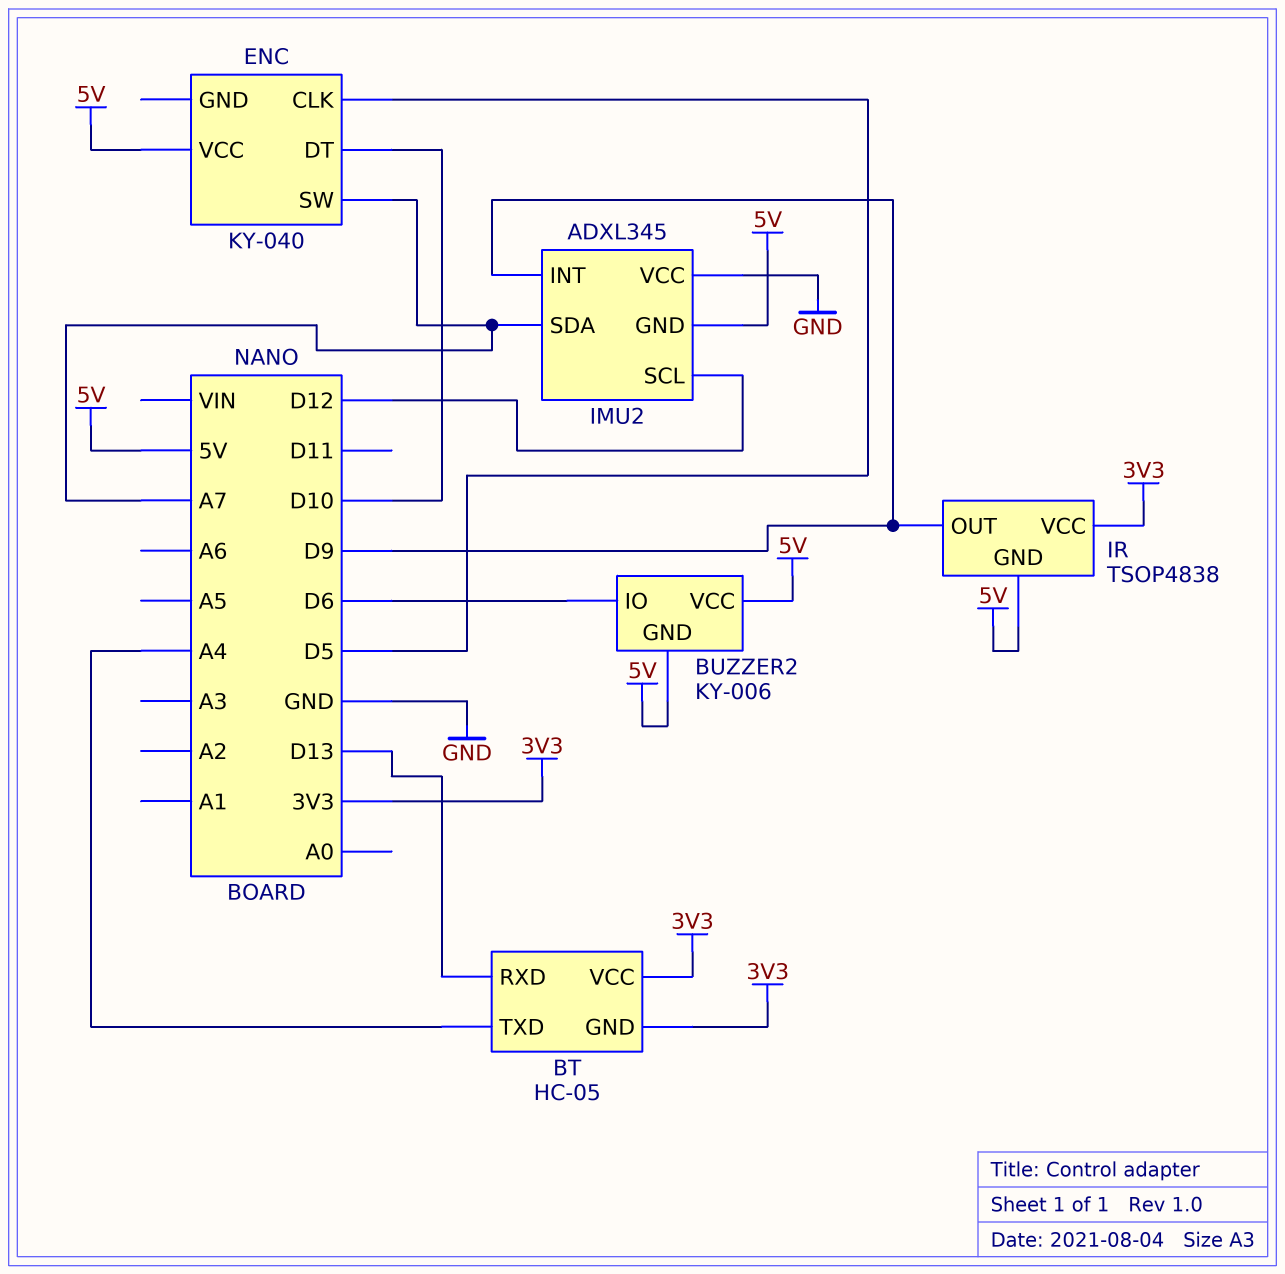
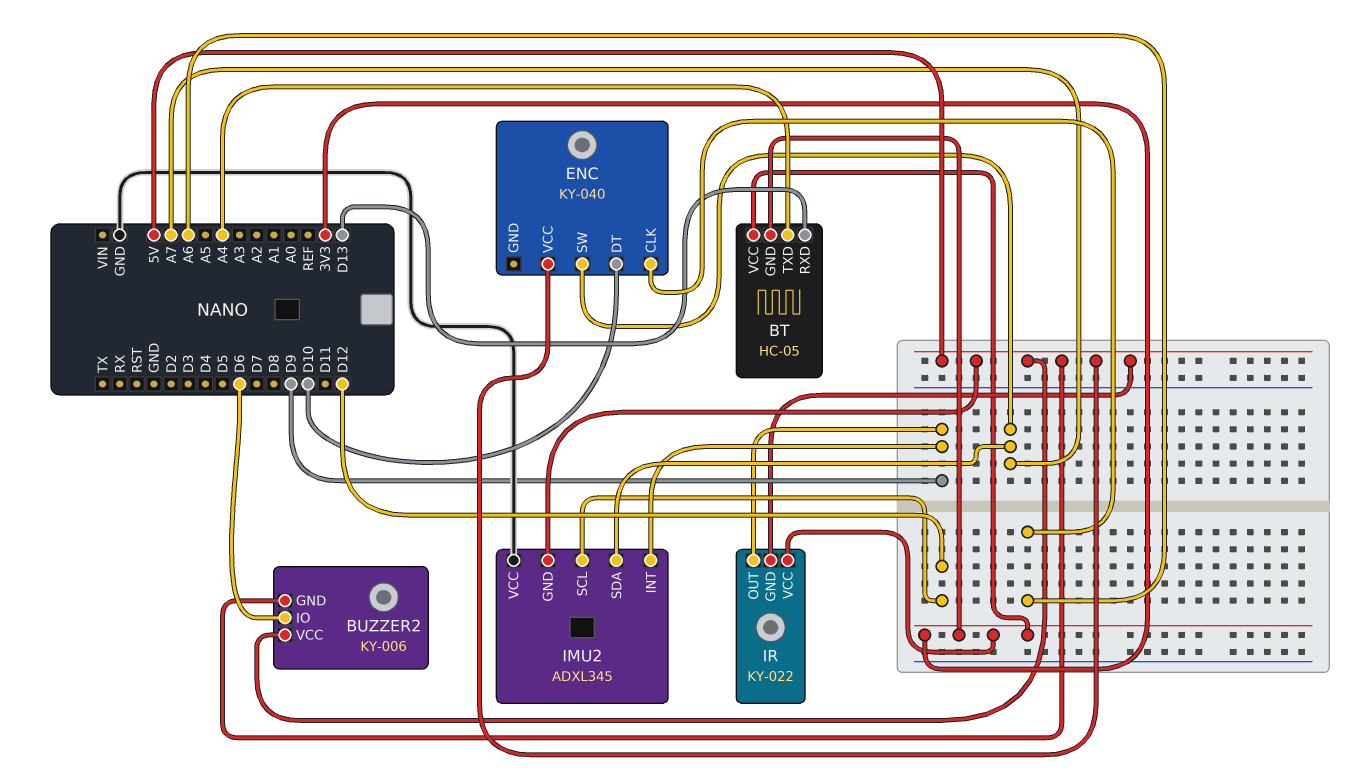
ENC pin CLK: D5 -> A6
IR: TSOP4838 -> KY-022

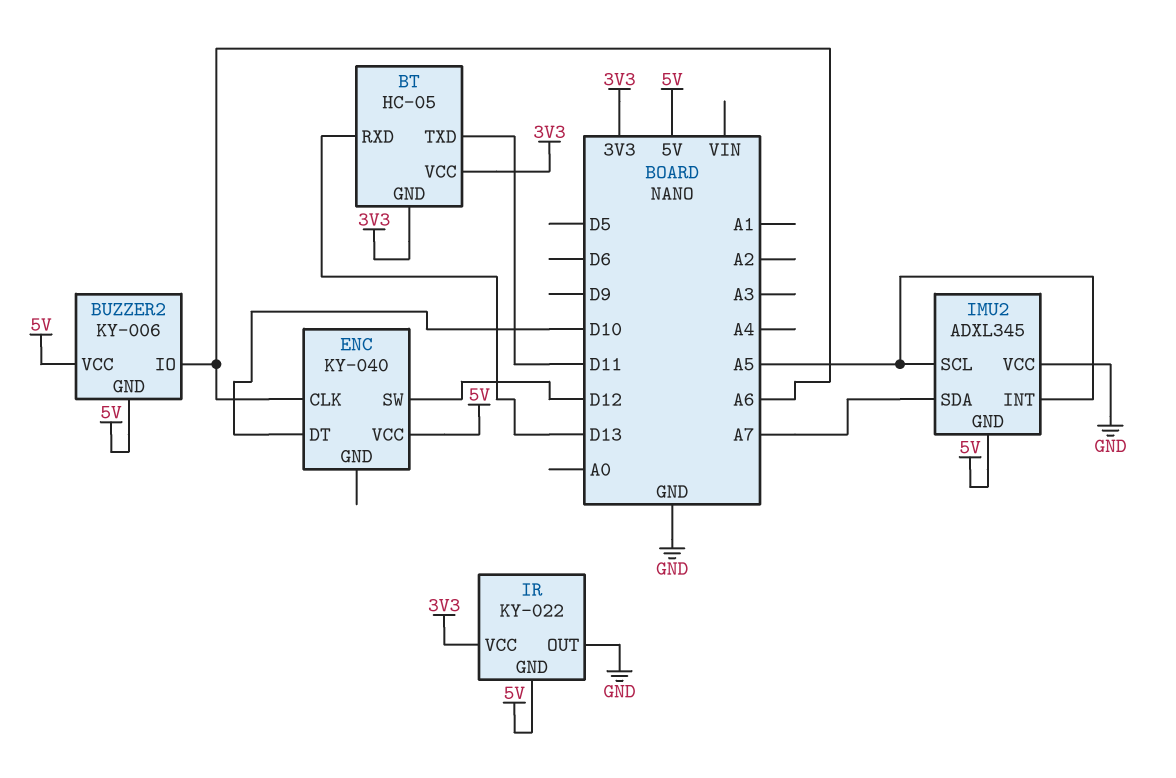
BT pin TXD: A4 -> D11
BUZZER2 pin IO: D6 -> A6
ENC pin SW: A7 -> D12
IMU2 pin INT: D9 -> A5
IMU2 pin SCL: D12 -> A5
IR pin OUT: D9 -> GND

